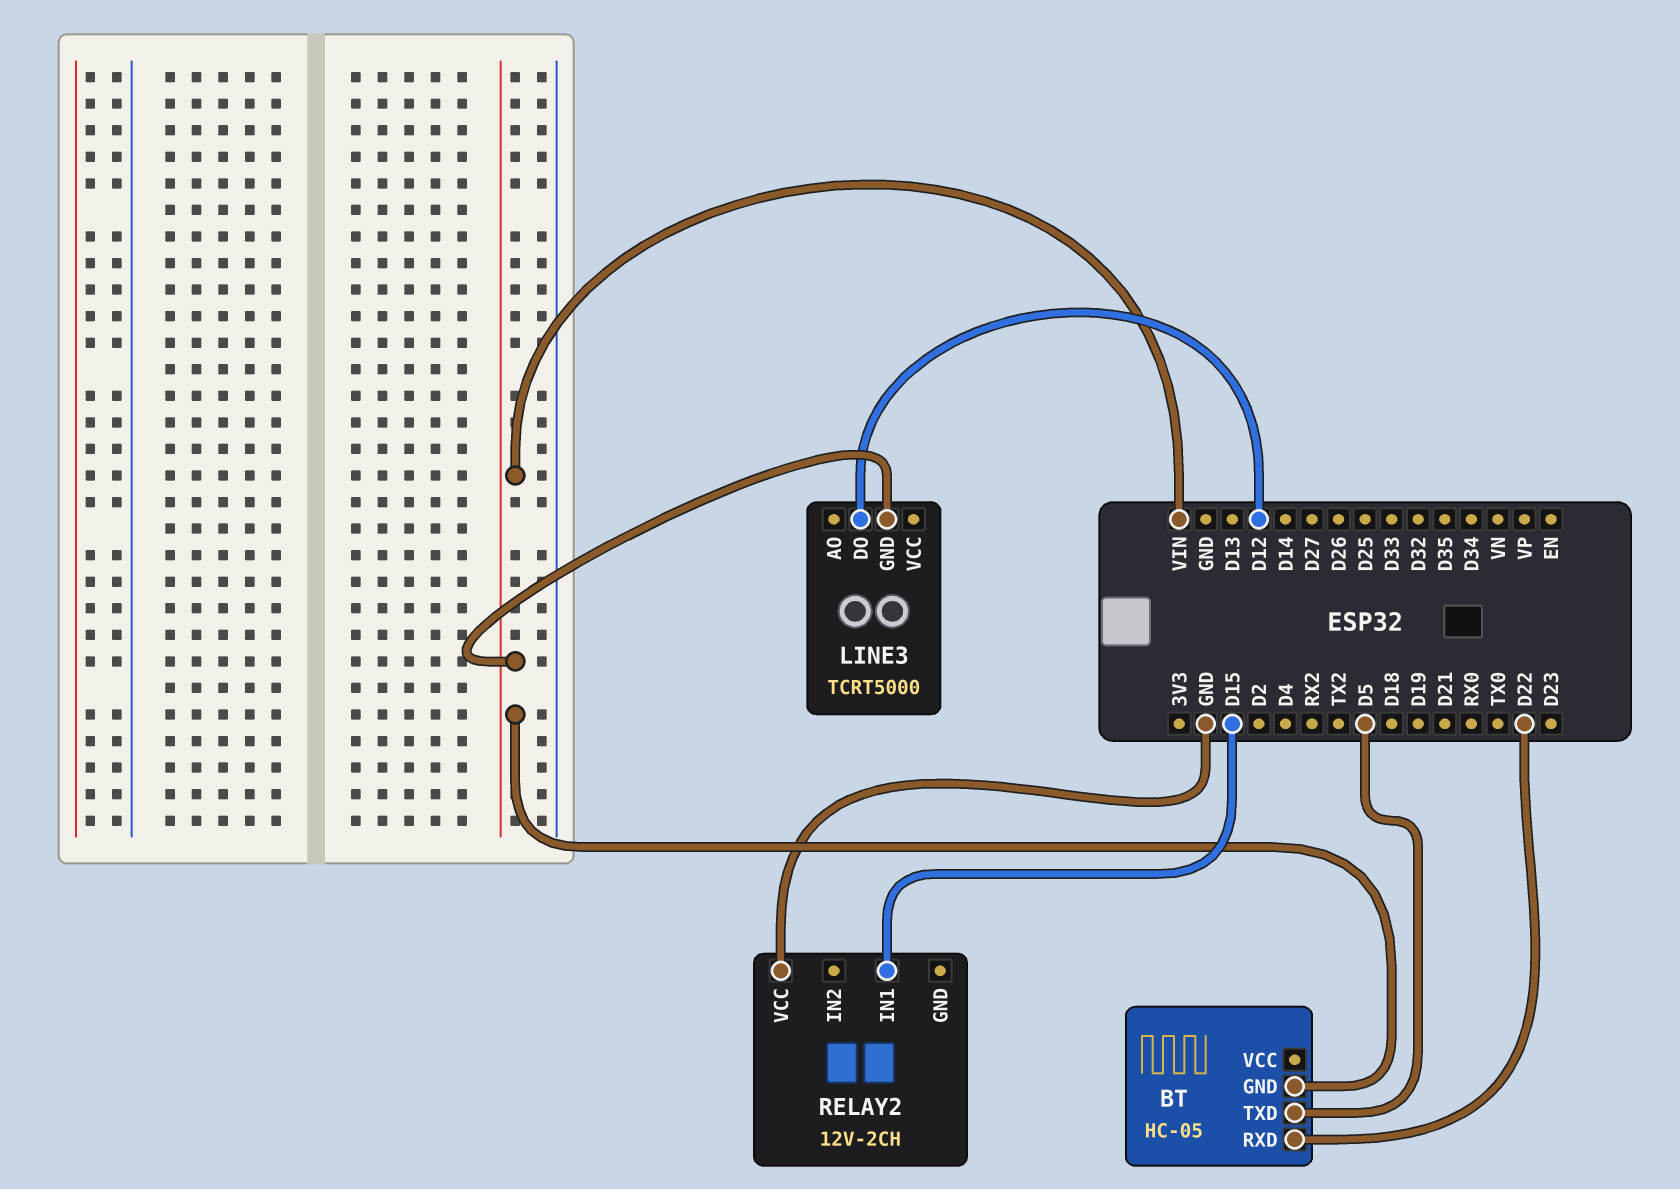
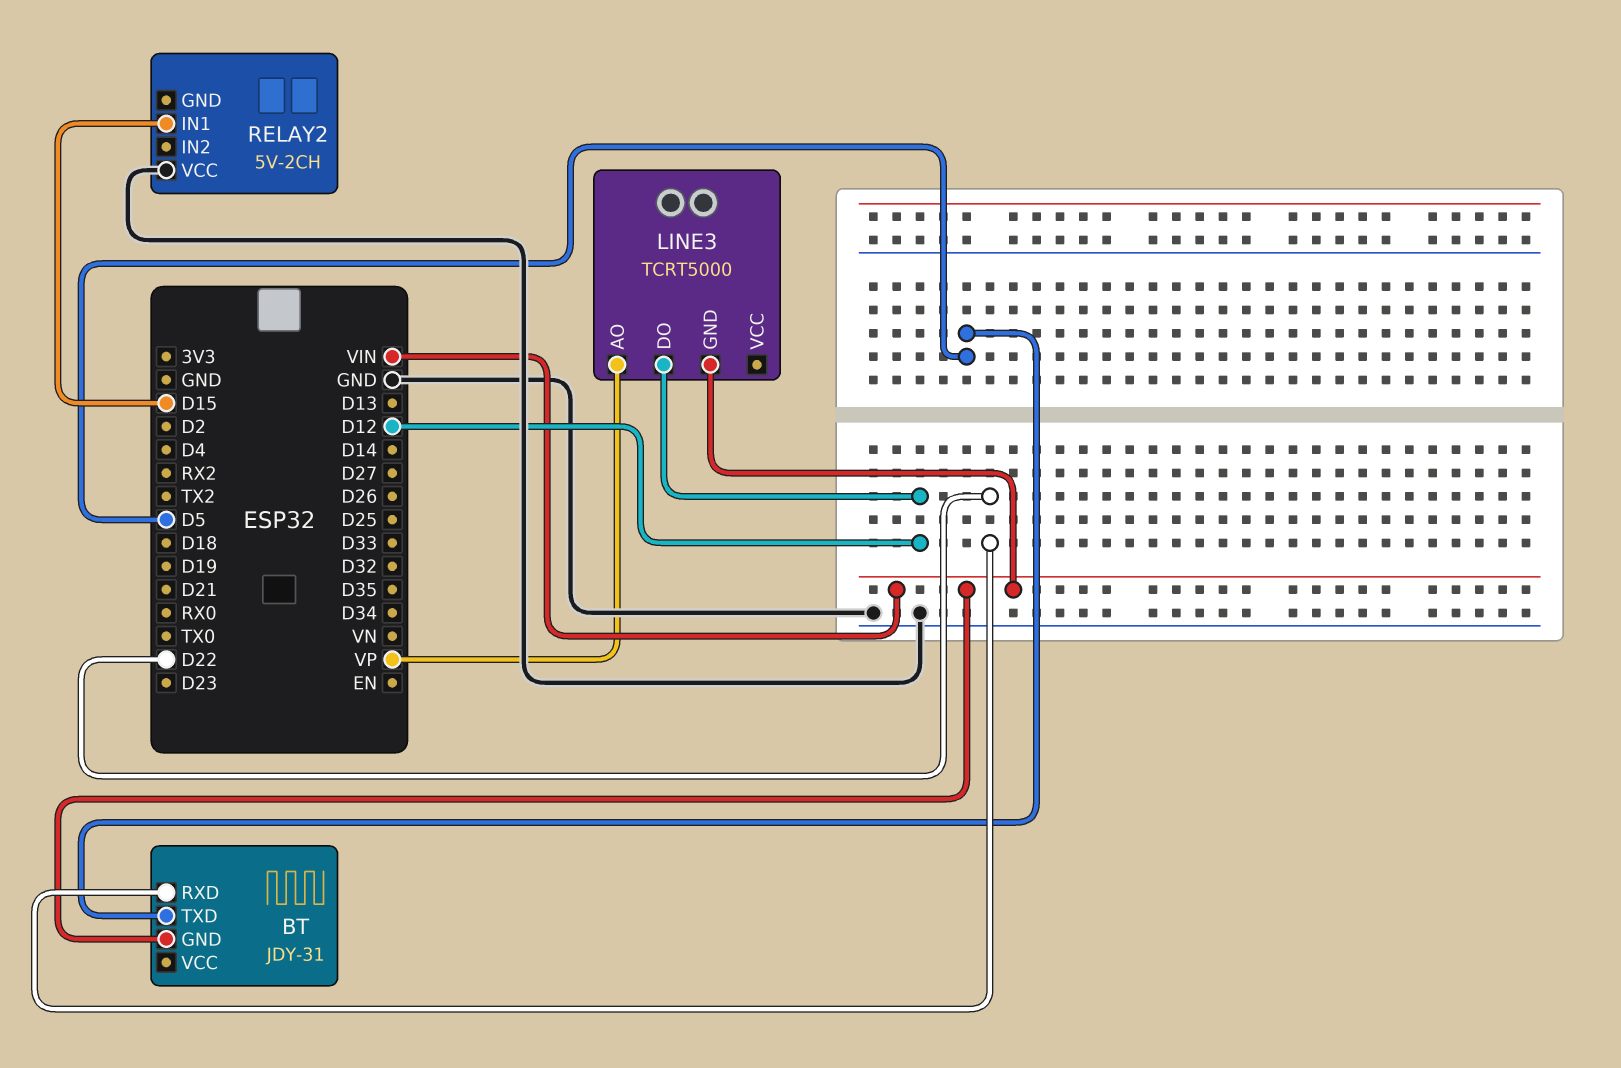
BT: HC-05 -> JDY-31
LINE3 pin AO: none -> VP
RELAY2: 12V-2CH -> 5V-2CH

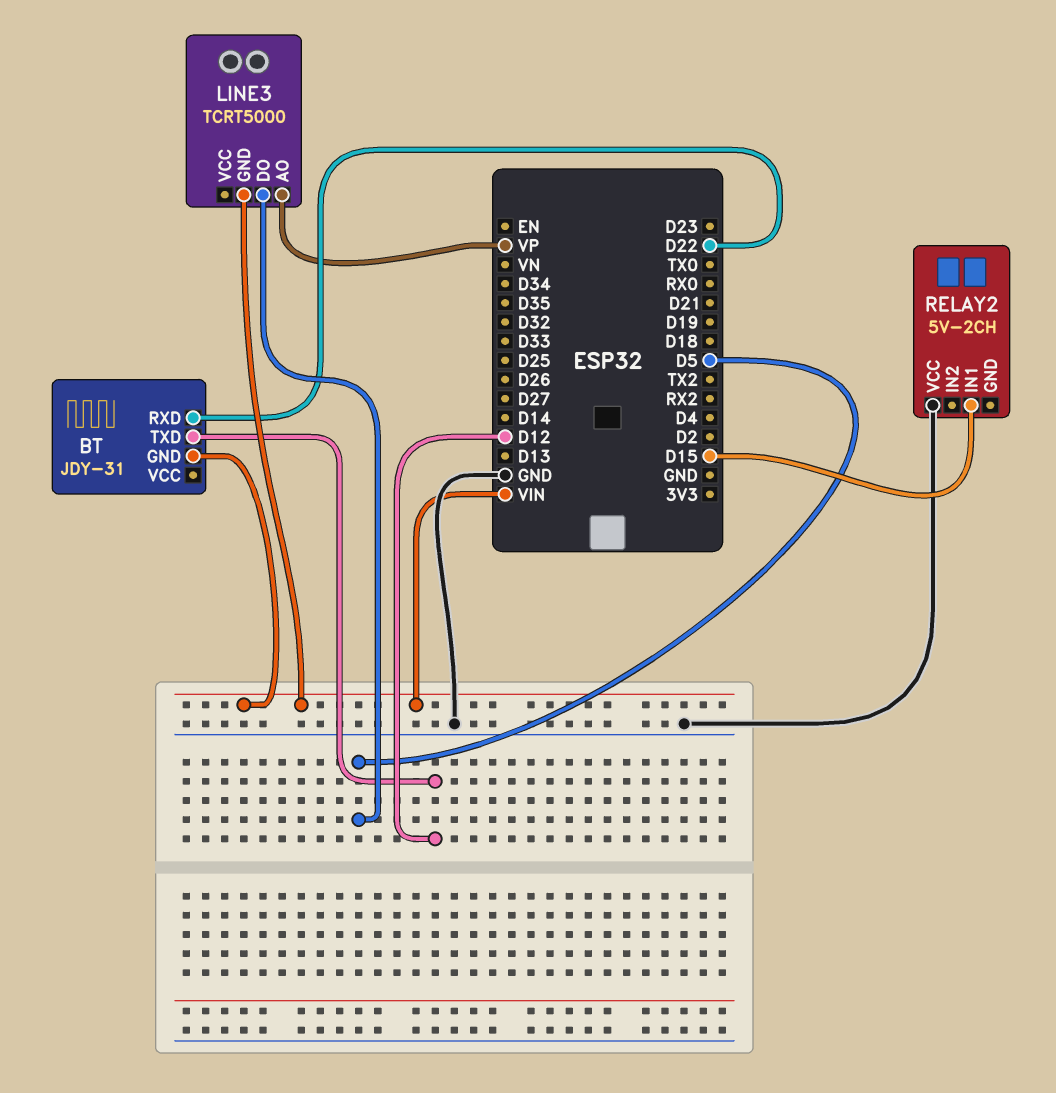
BT pin TXD: D5 -> D12
LINE3 pin DO: D12 -> D5

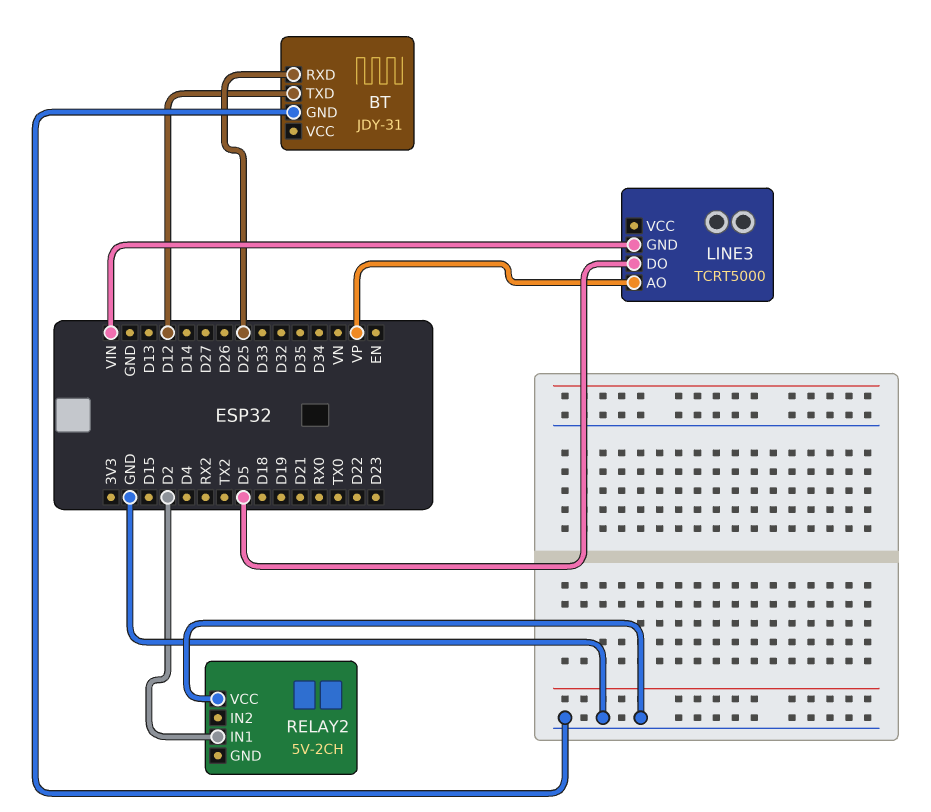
BT pin GND: VIN -> GND
BT pin RXD: D22 -> D25
RELAY2 pin IN1: D15 -> D2

